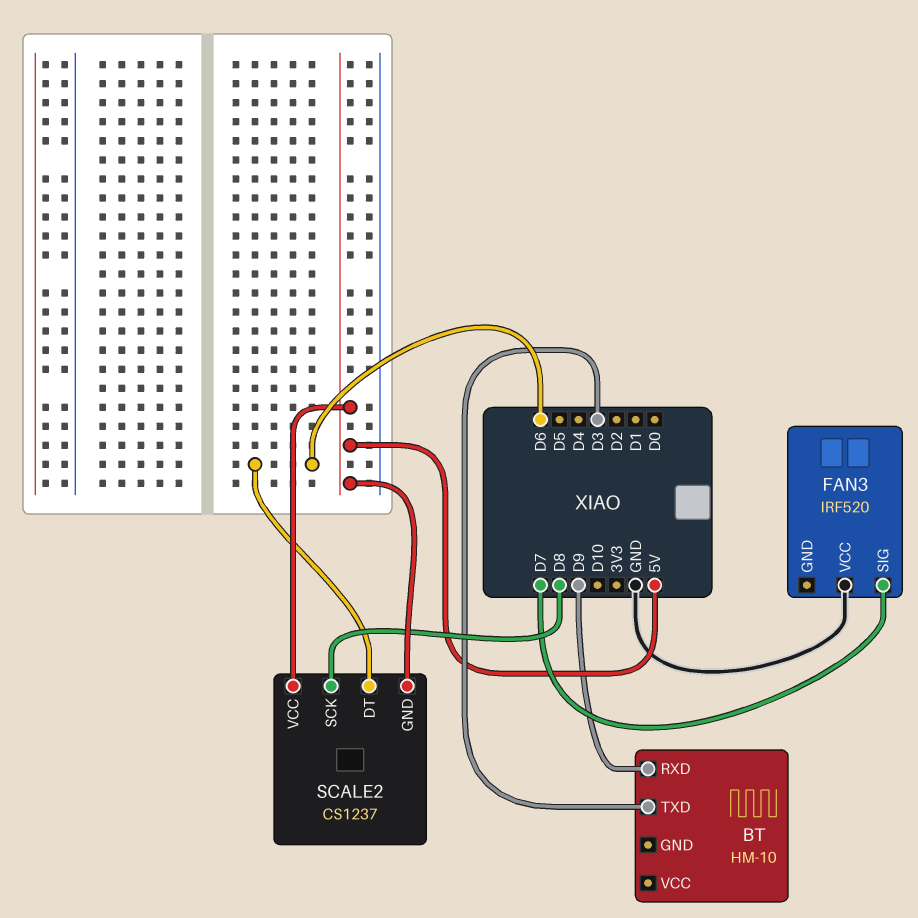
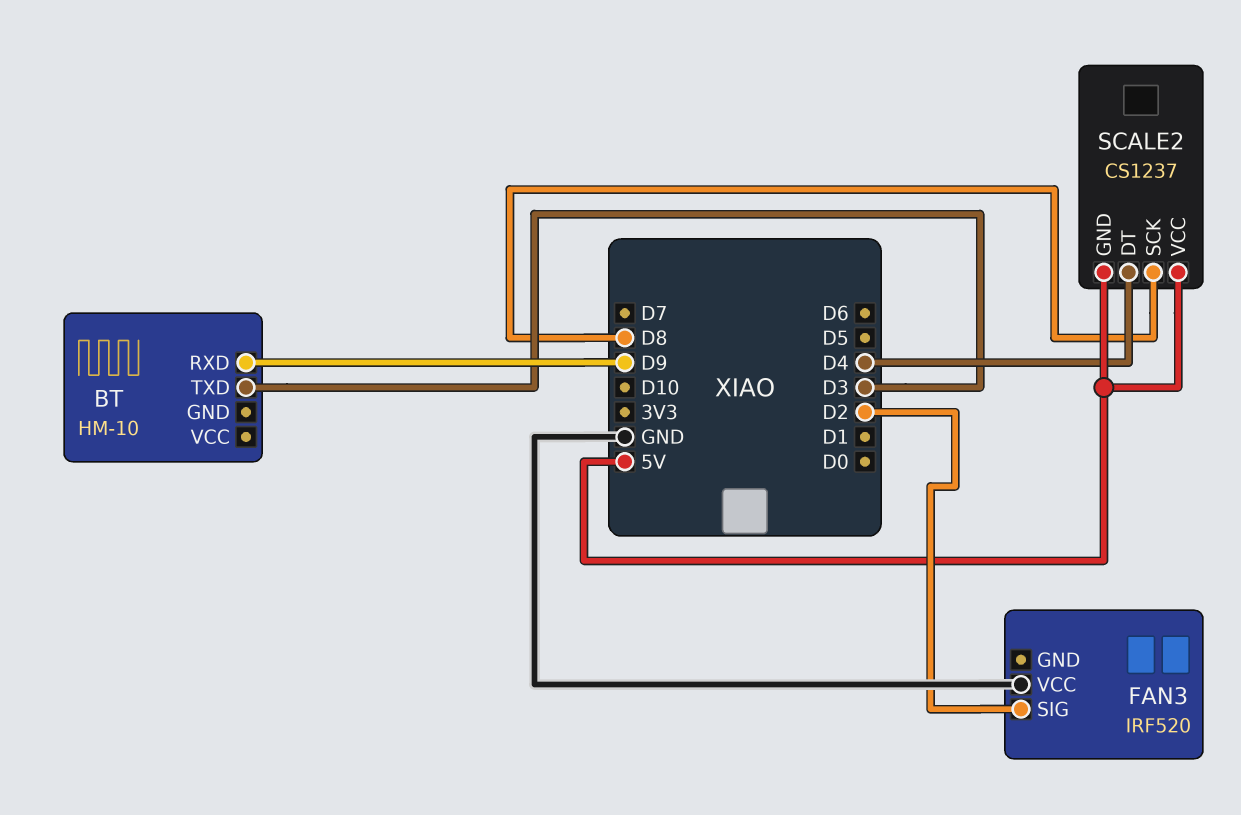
FAN3 pin SIG: D7 -> D2
SCALE2 pin DT: D6 -> D4

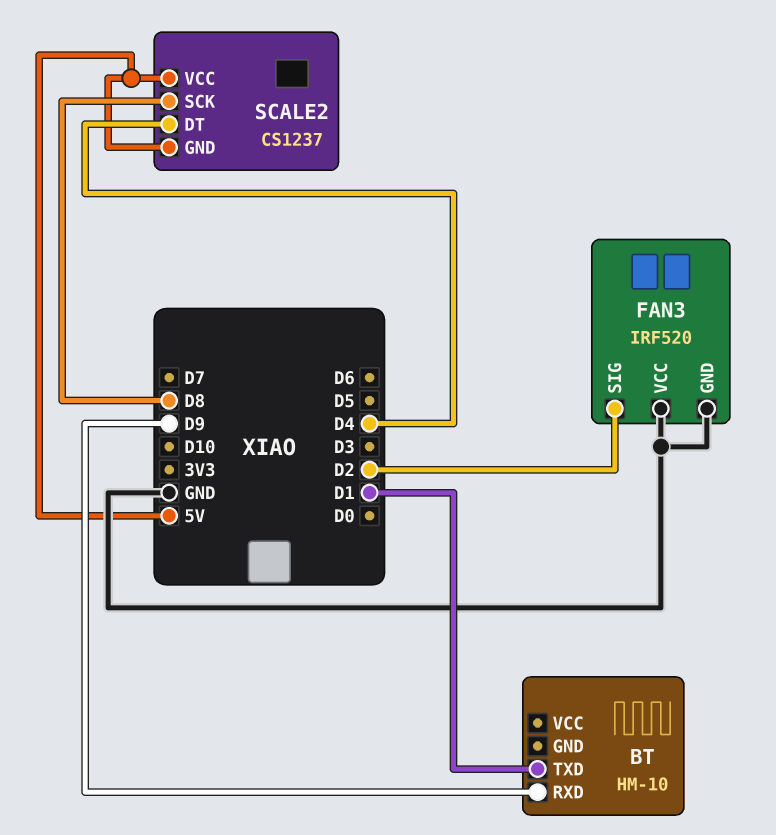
BT pin TXD: D3 -> D1
FAN3 pin GND: none -> GND

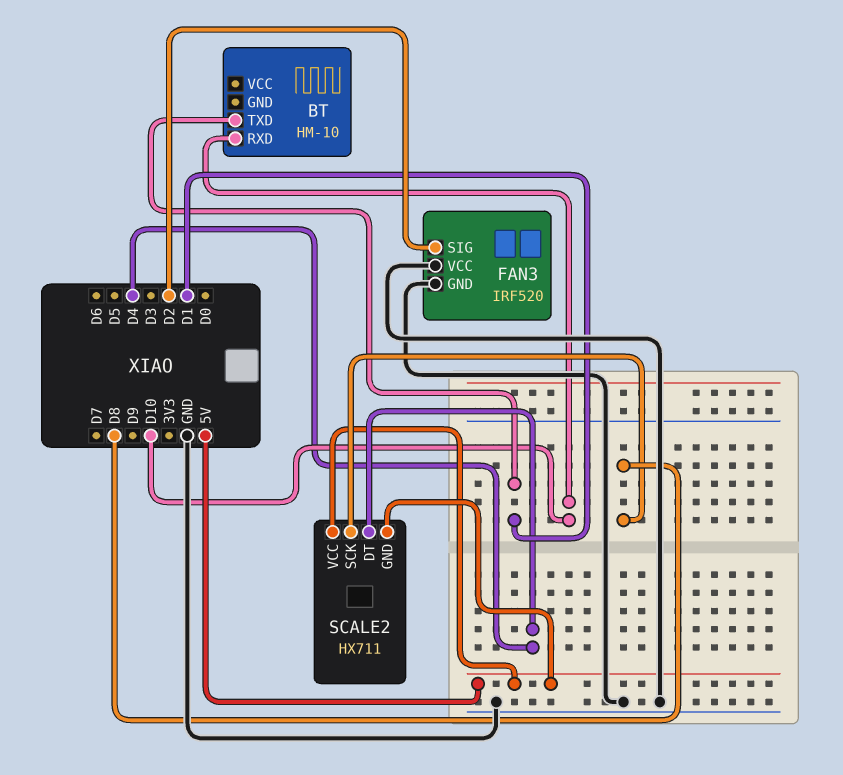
BT pin RXD: D9 -> D10
SCALE2: CS1237 -> HX711

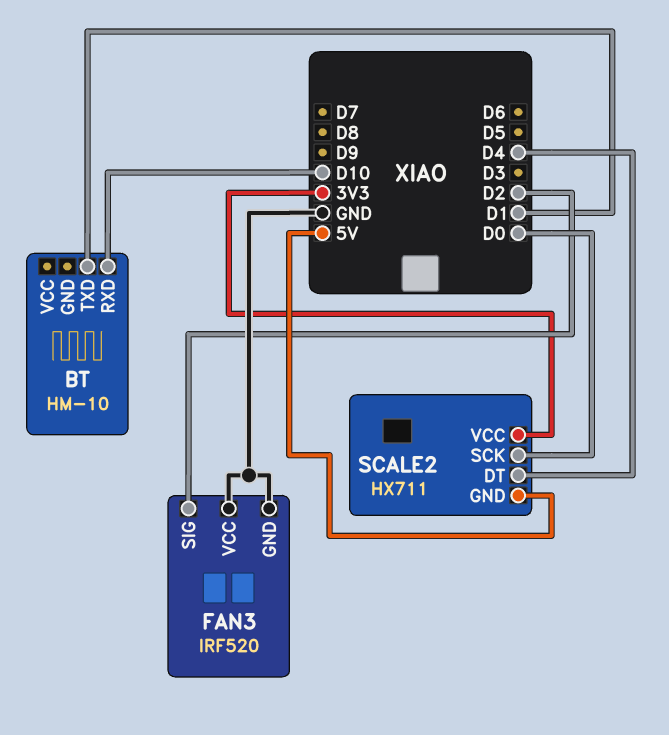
SCALE2 pin SCK: D8 -> D0
SCALE2 pin VCC: 5V -> 3V3

